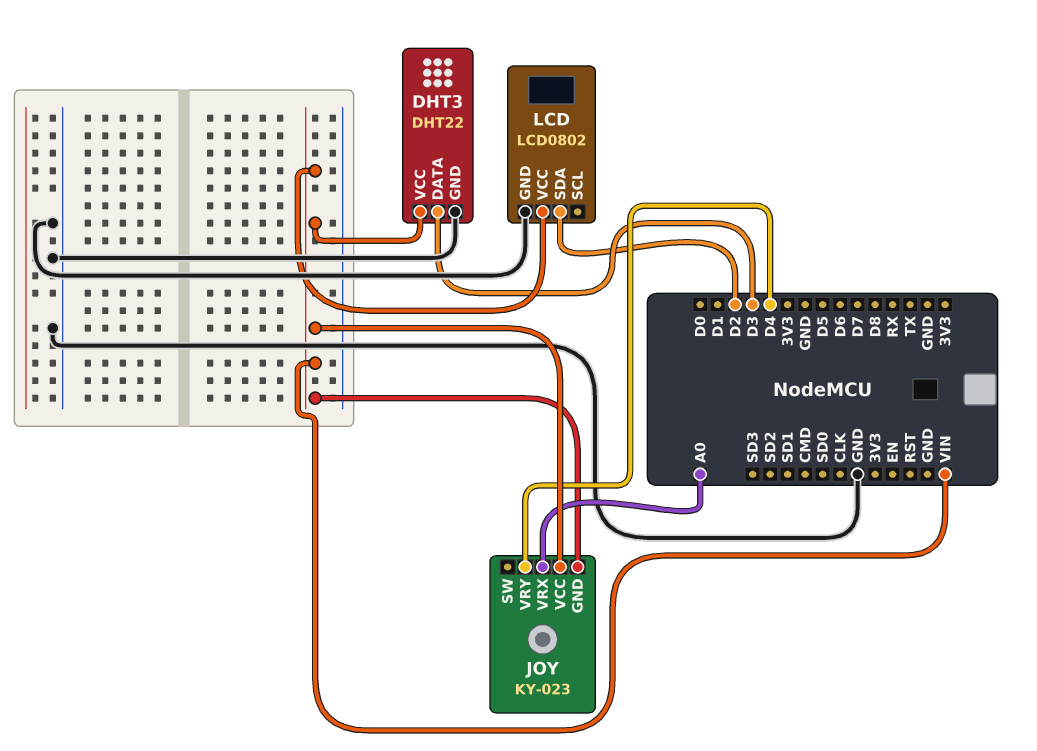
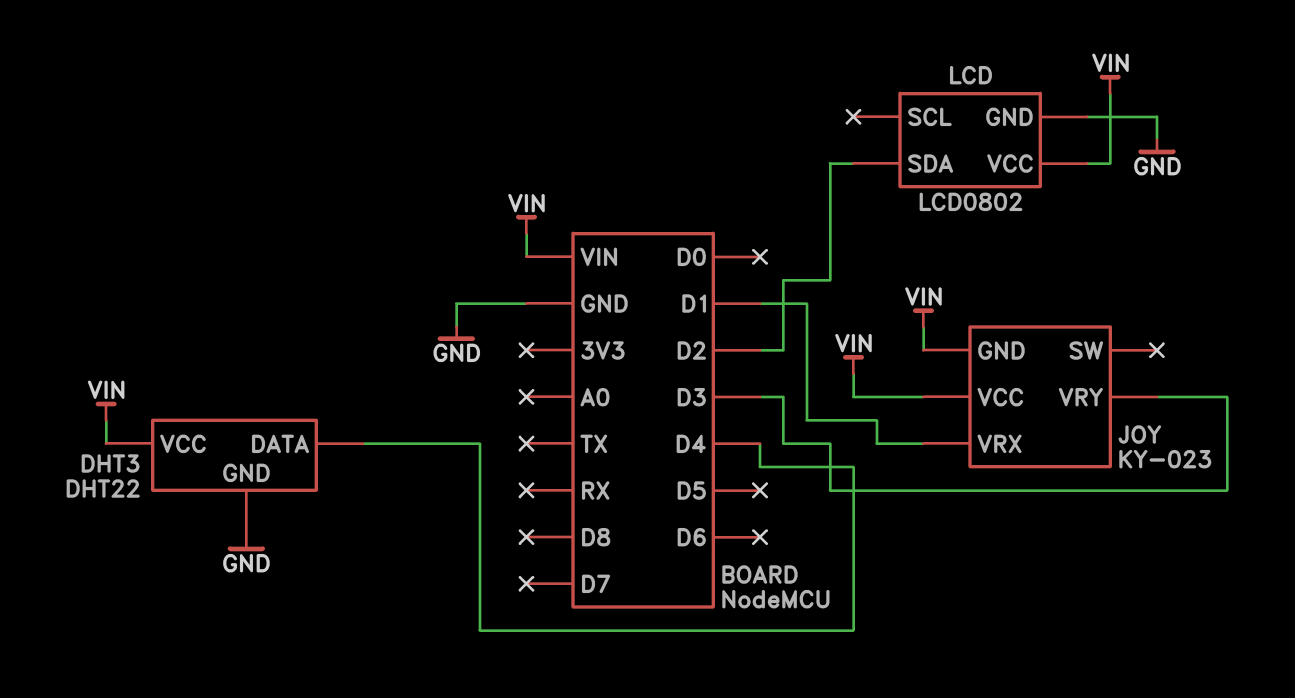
DHT3 pin DATA: D3 -> D4
JOY pin VRX: A0 -> D1
JOY pin VRY: D4 -> D3

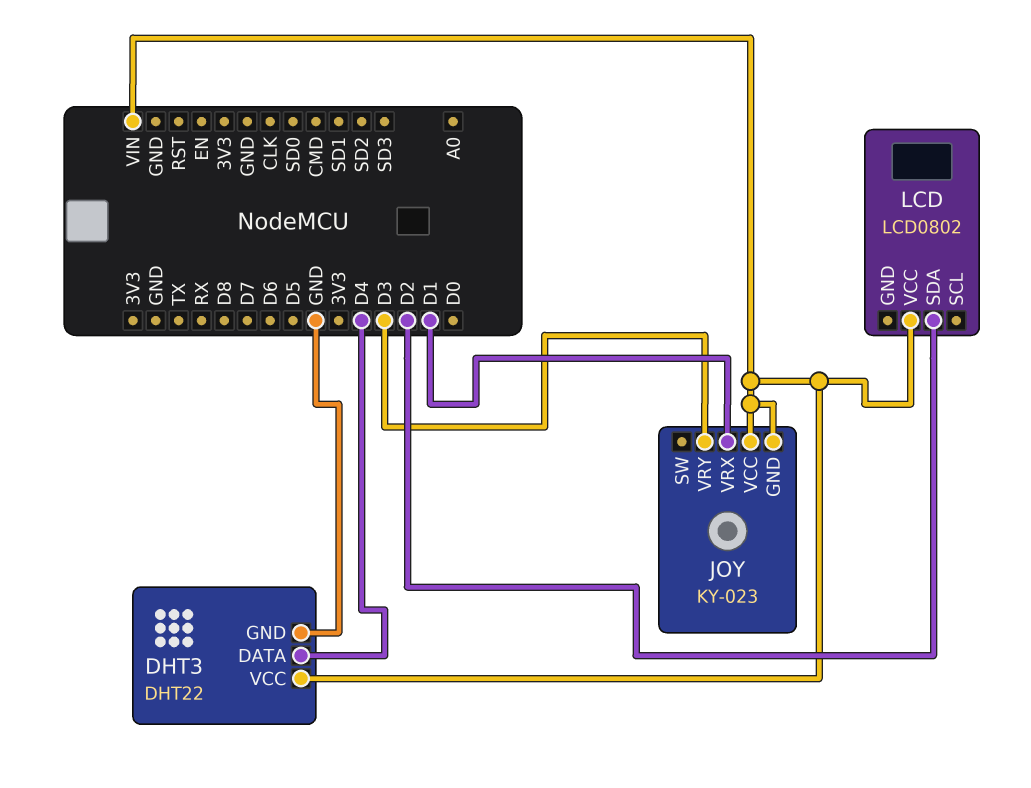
LCD pin GND: GND -> none

